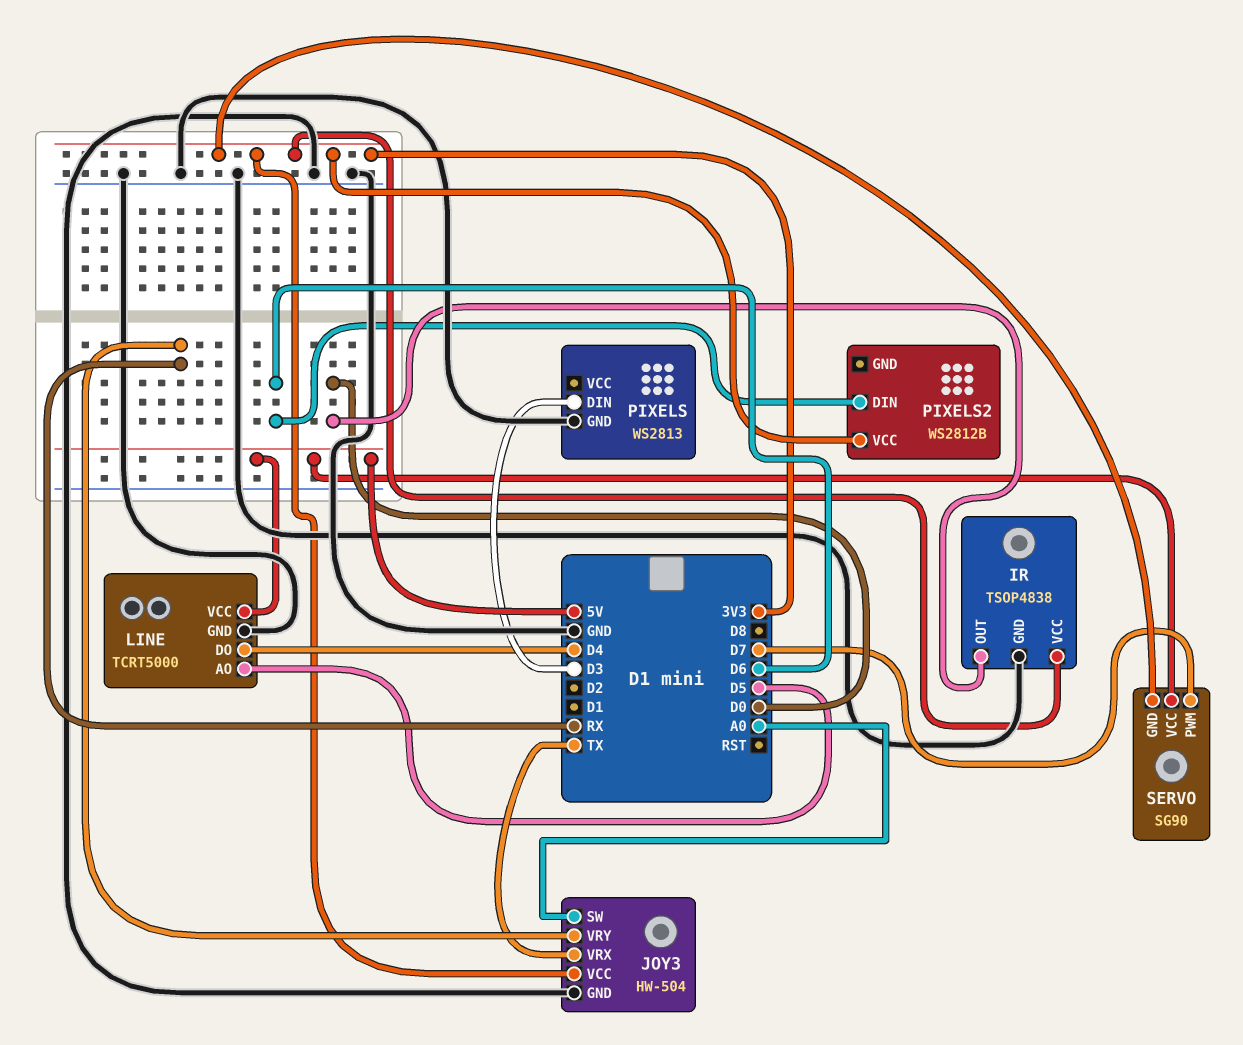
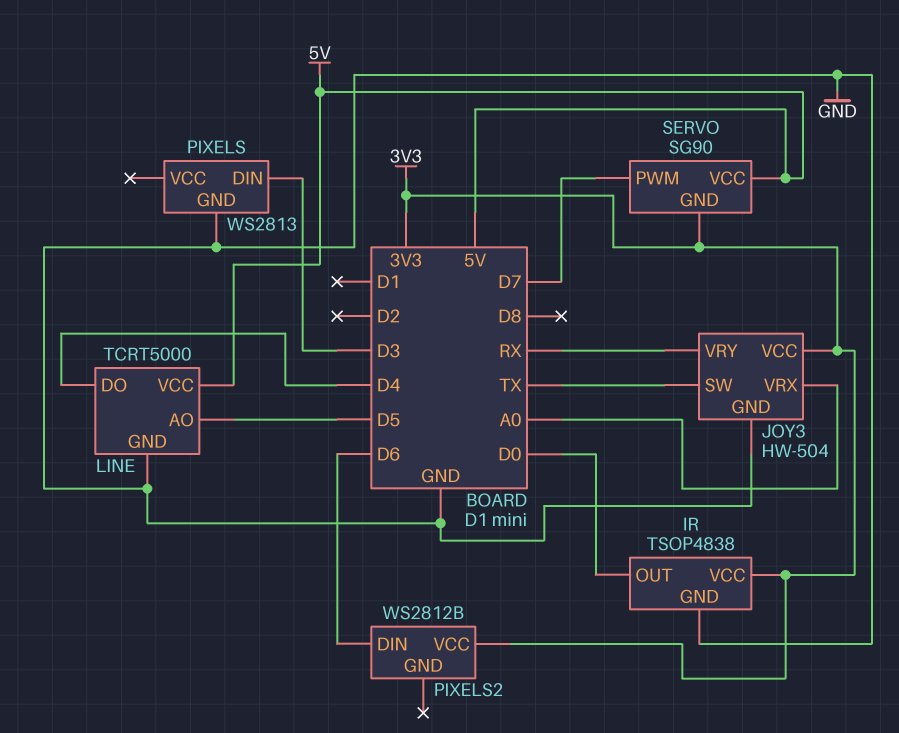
JOY3 pin SW: A0 -> TX
JOY3 pin VRX: TX -> A0

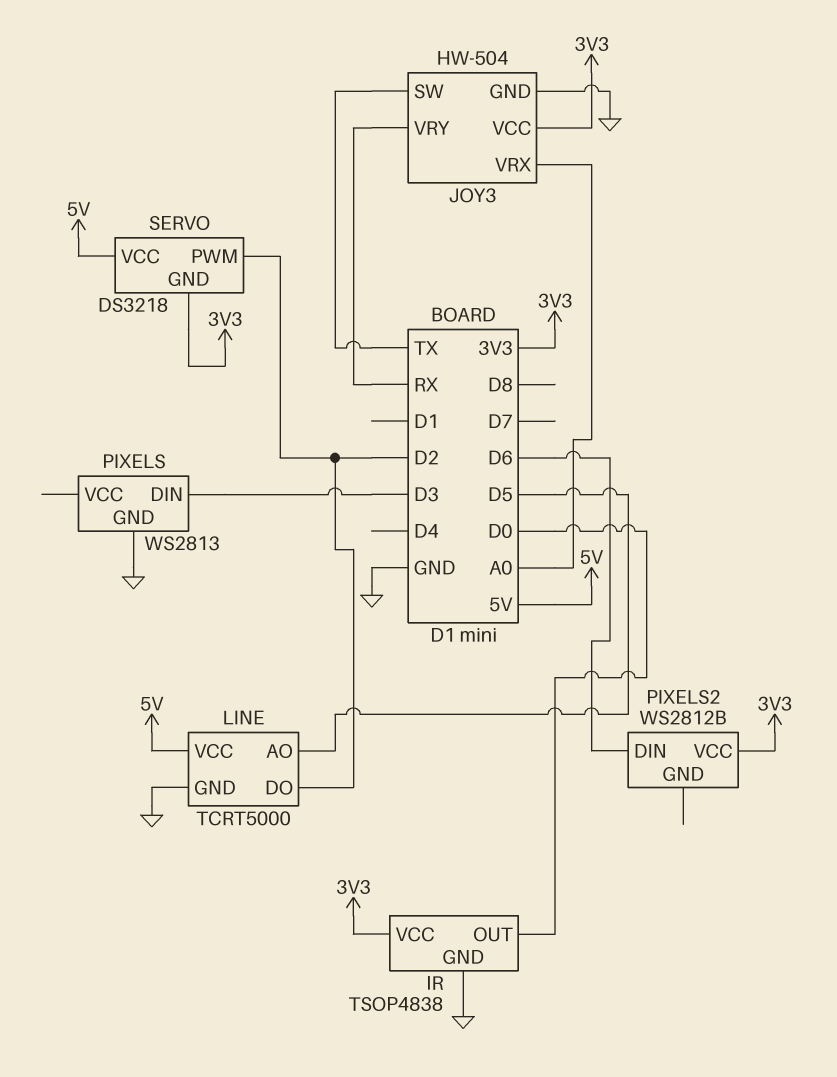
LINE pin DO: D4 -> D2
SERVO: SG90 -> DS3218
SERVO pin PWM: D7 -> D2

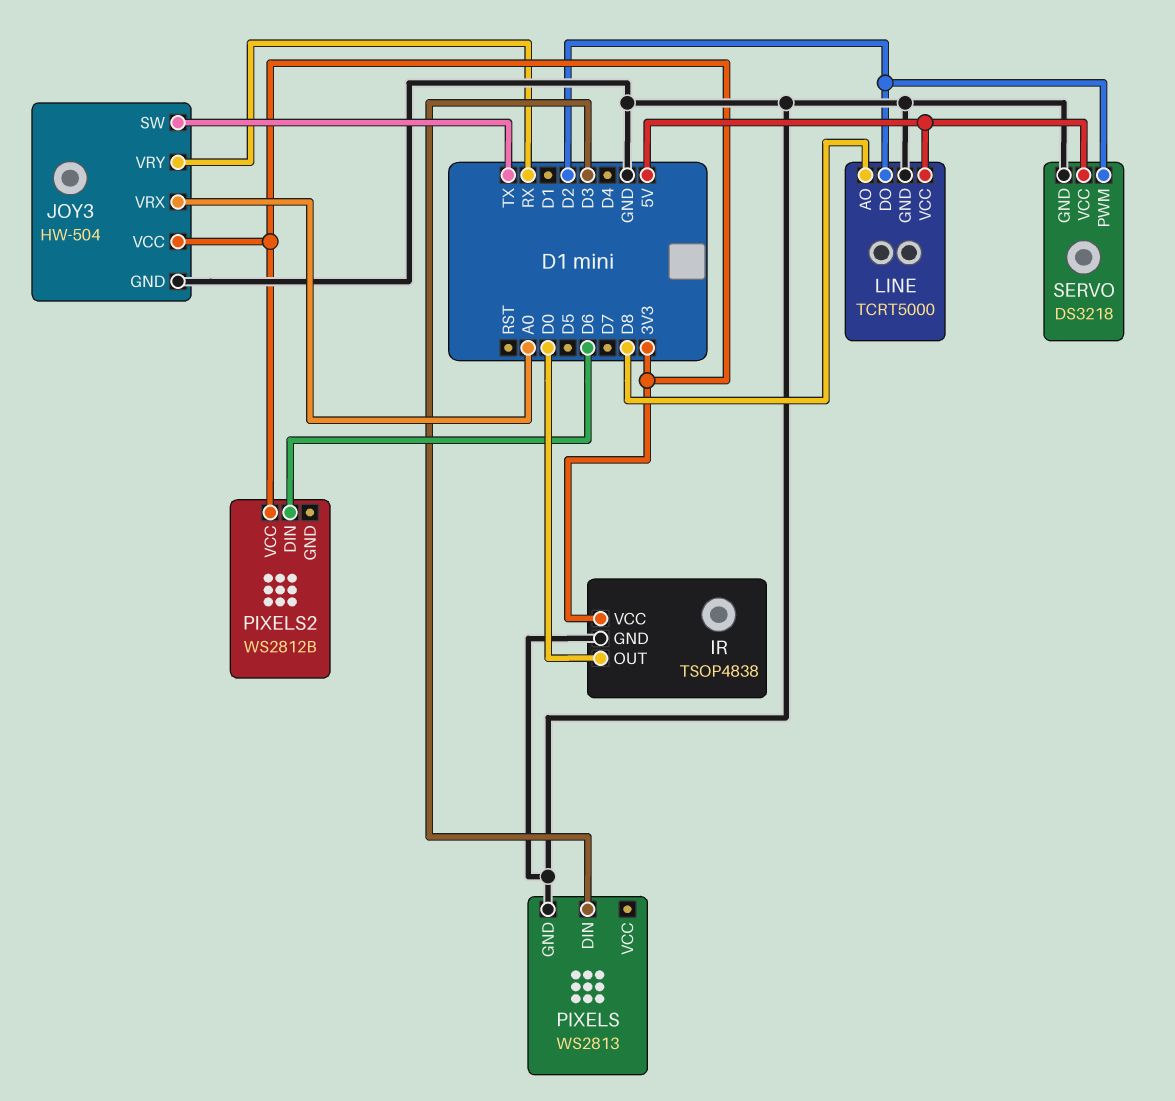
LINE pin AO: D5 -> D8
SERVO pin GND: 3V3 -> GND

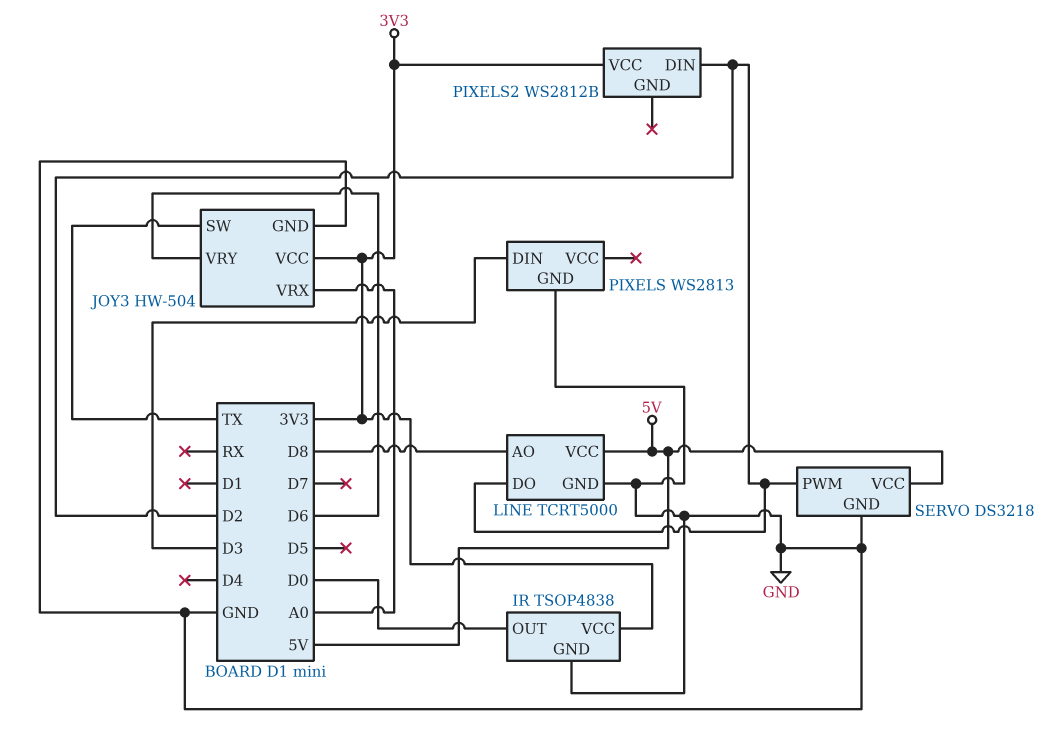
JOY3 pin VRY: RX -> D6
PIXELS2 pin DIN: D6 -> D2

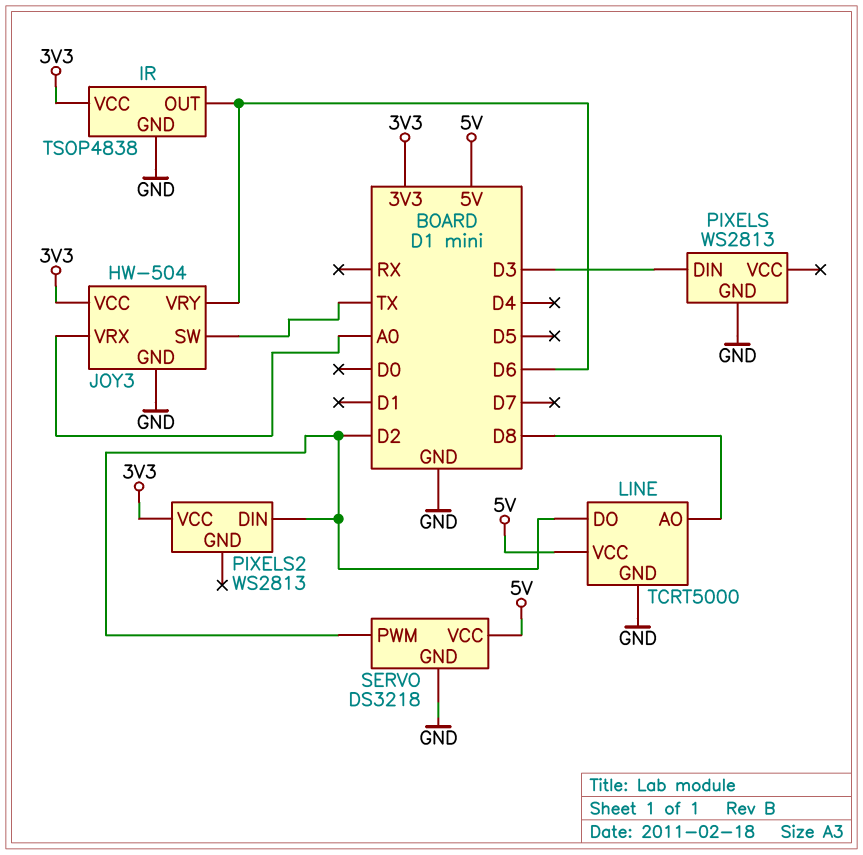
IR pin OUT: D0 -> D6
PIXELS2: WS2812B -> WS2813

